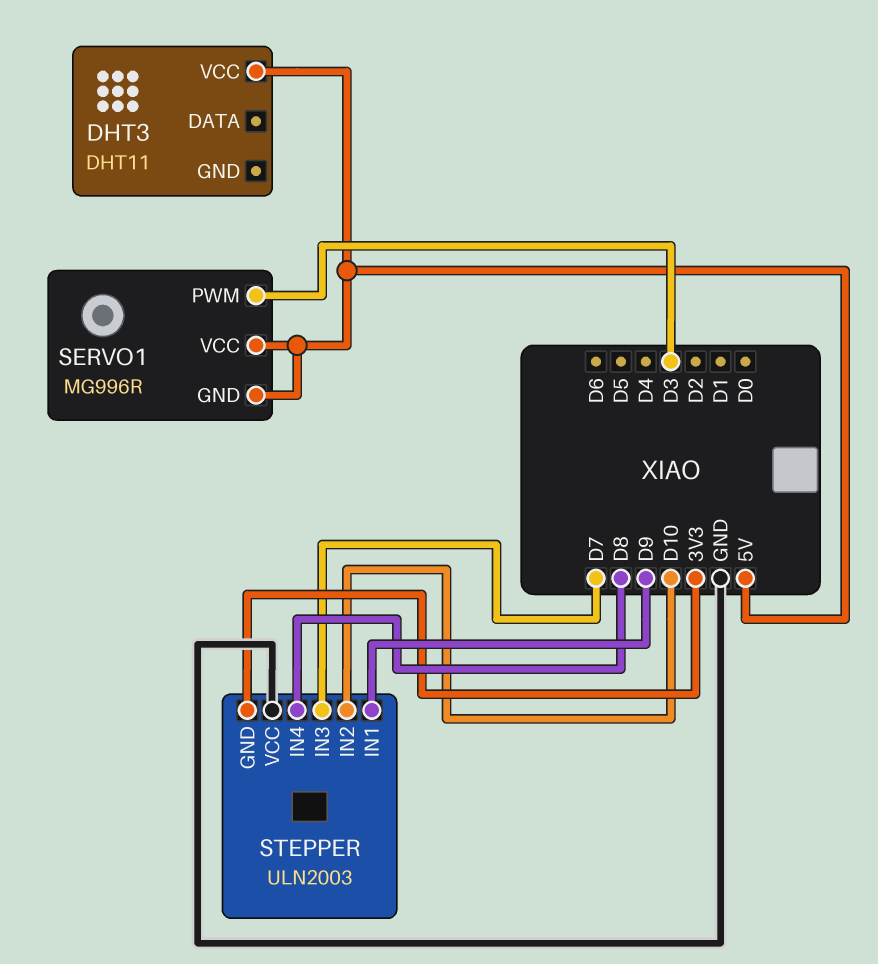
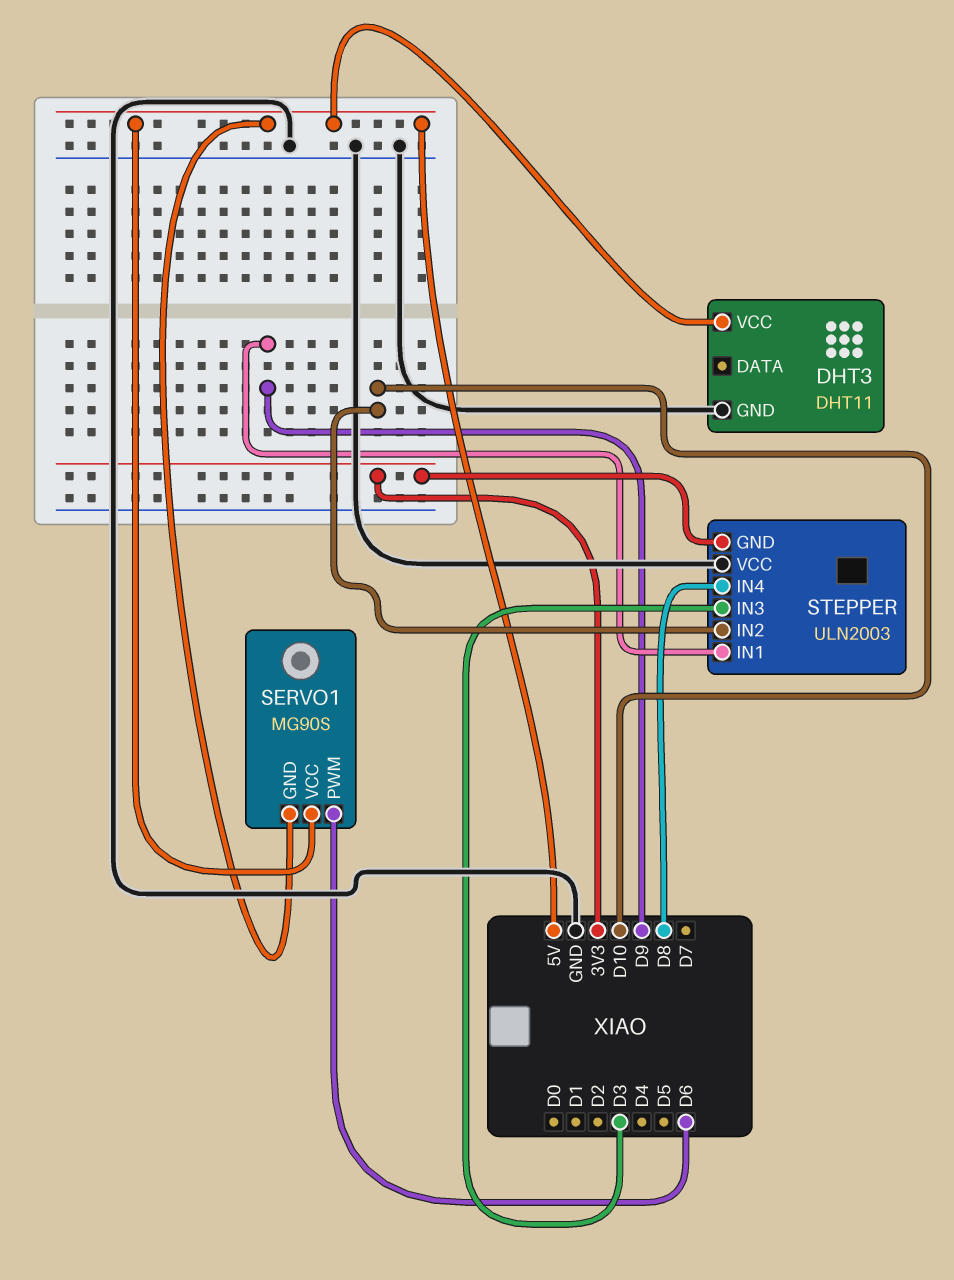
DHT3 pin GND: none -> GND
SERVO1: MG996R -> MG90S
SERVO1 pin PWM: D3 -> D6
STEPPER pin IN3: D7 -> D3

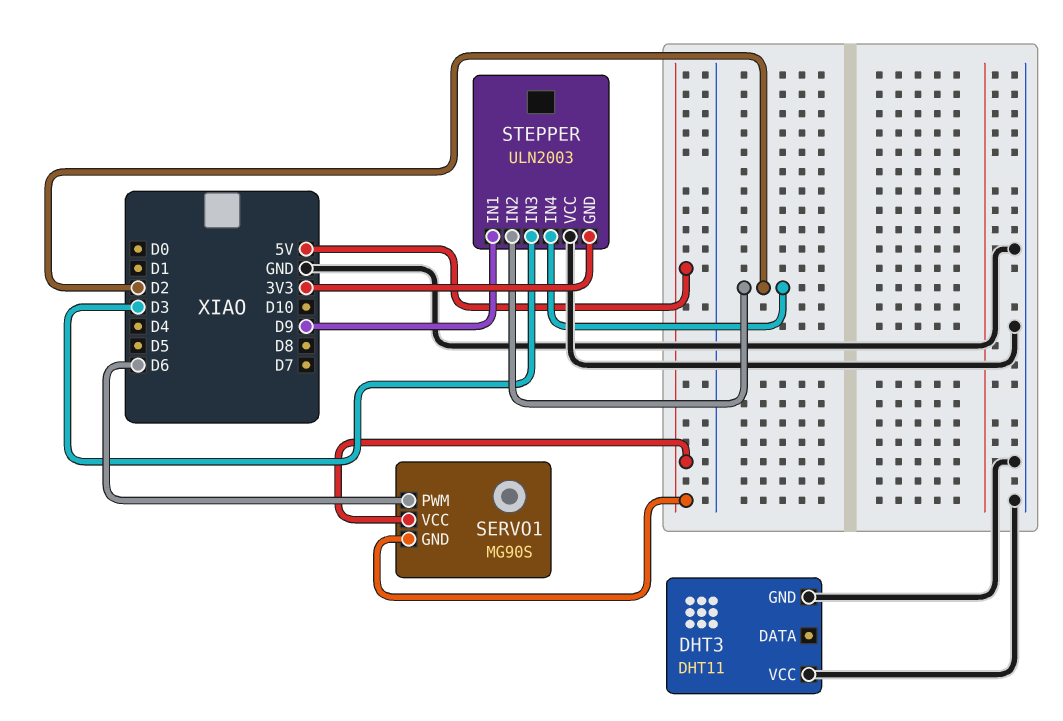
DHT3 pin VCC: 5V -> GND
STEPPER pin IN2: D10 -> D2
STEPPER pin IN4: D8 -> D2

